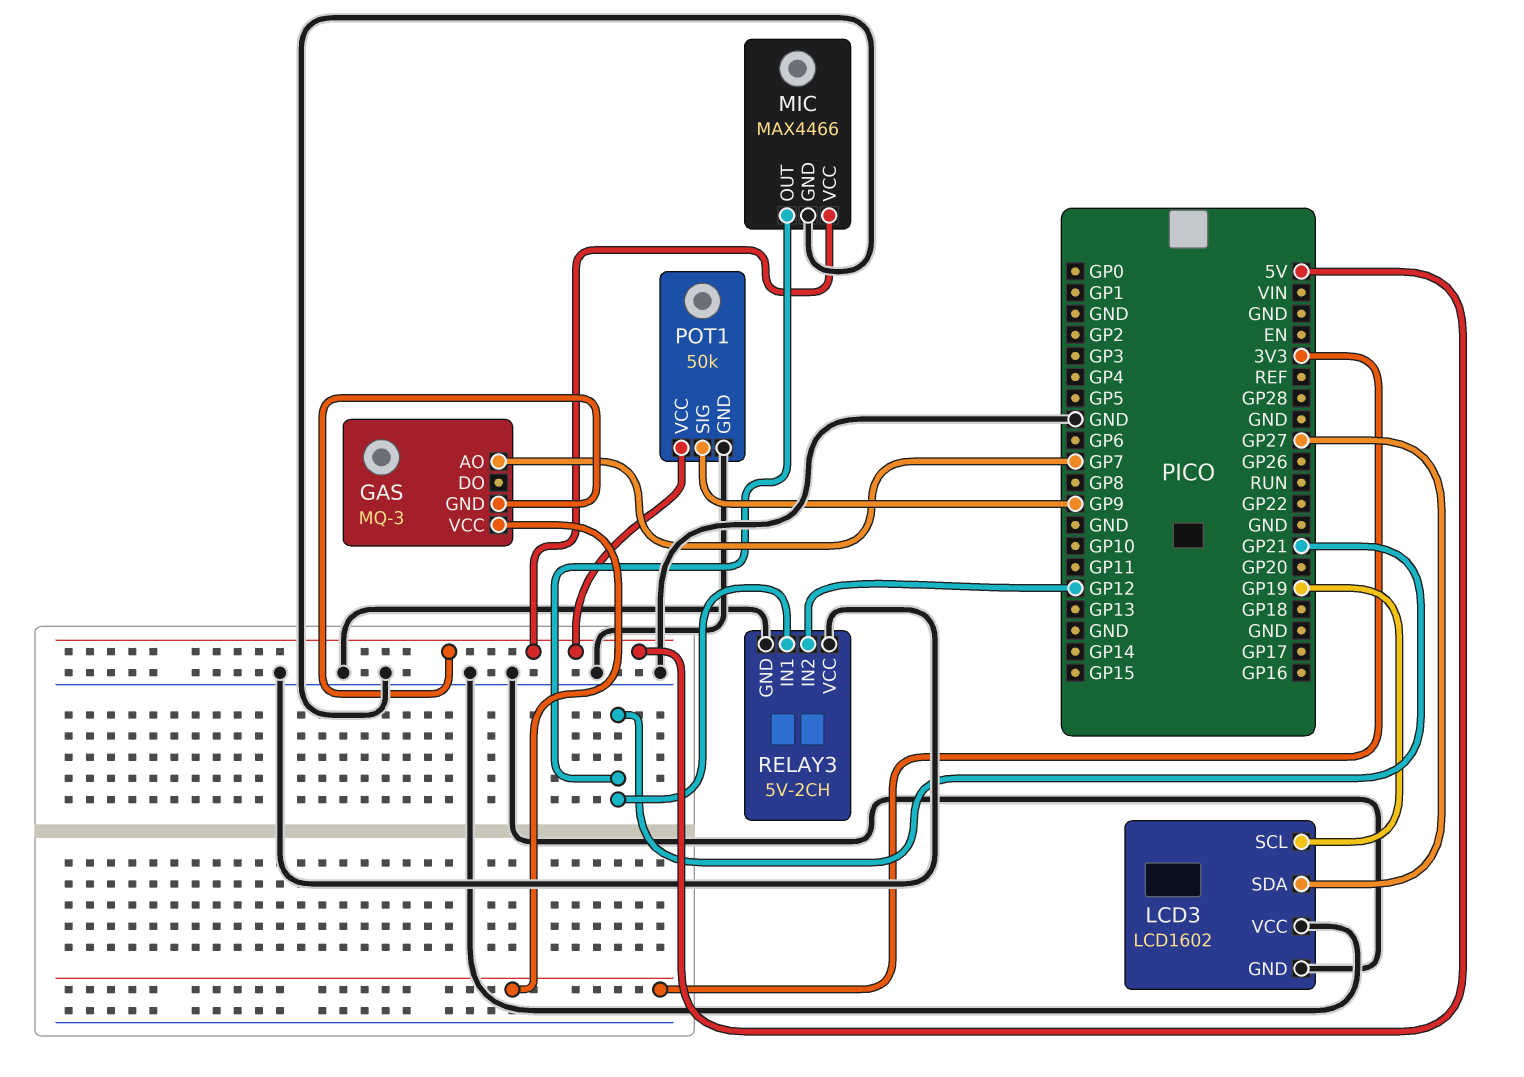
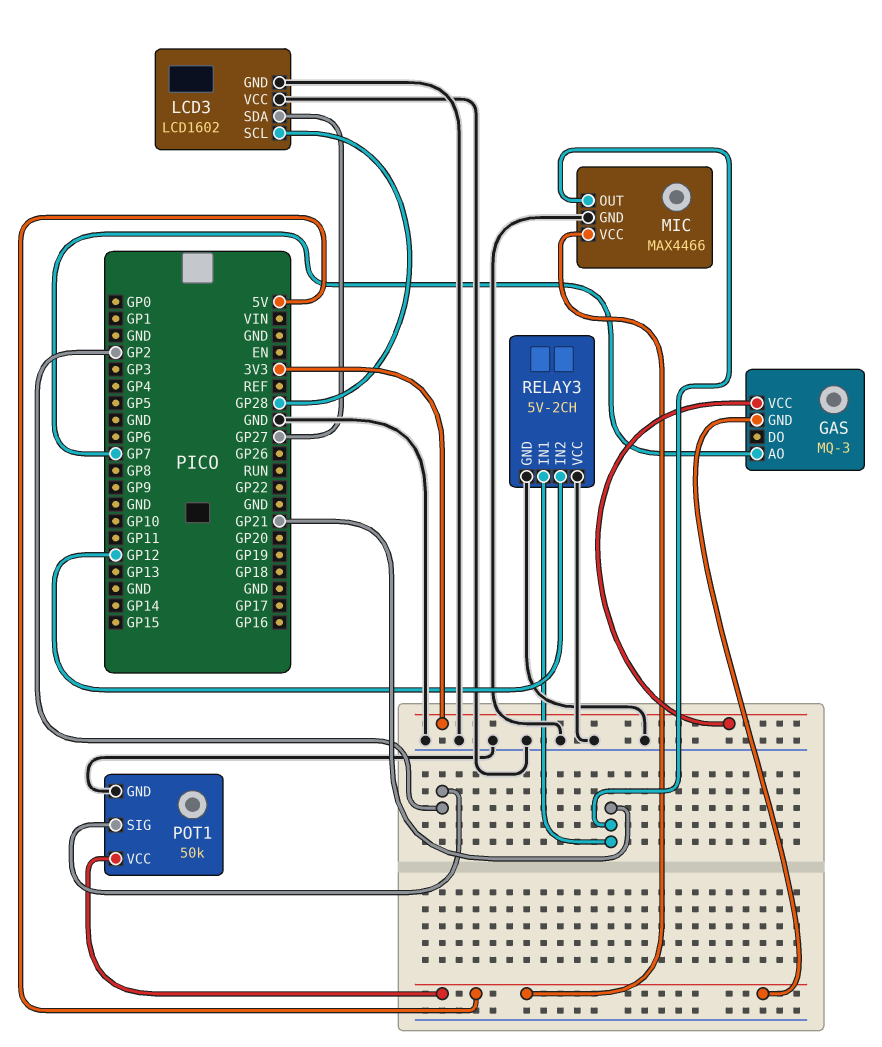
LCD3 pin SCL: GP19 -> GP28
POT1 pin SIG: GP9 -> GP2

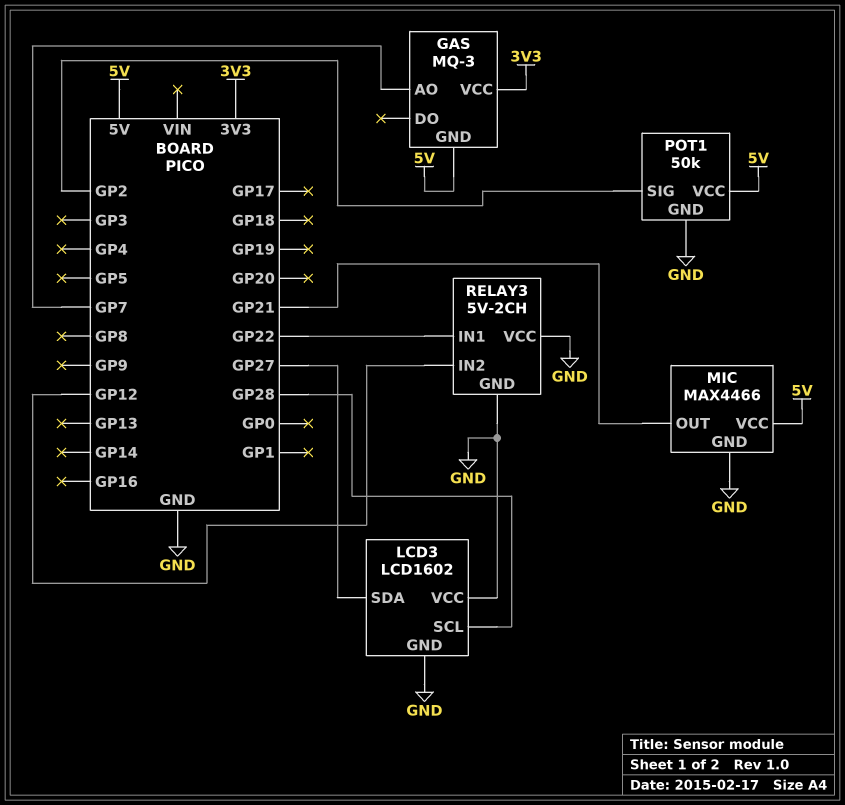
RELAY3 pin IN1: GP21 -> GP22

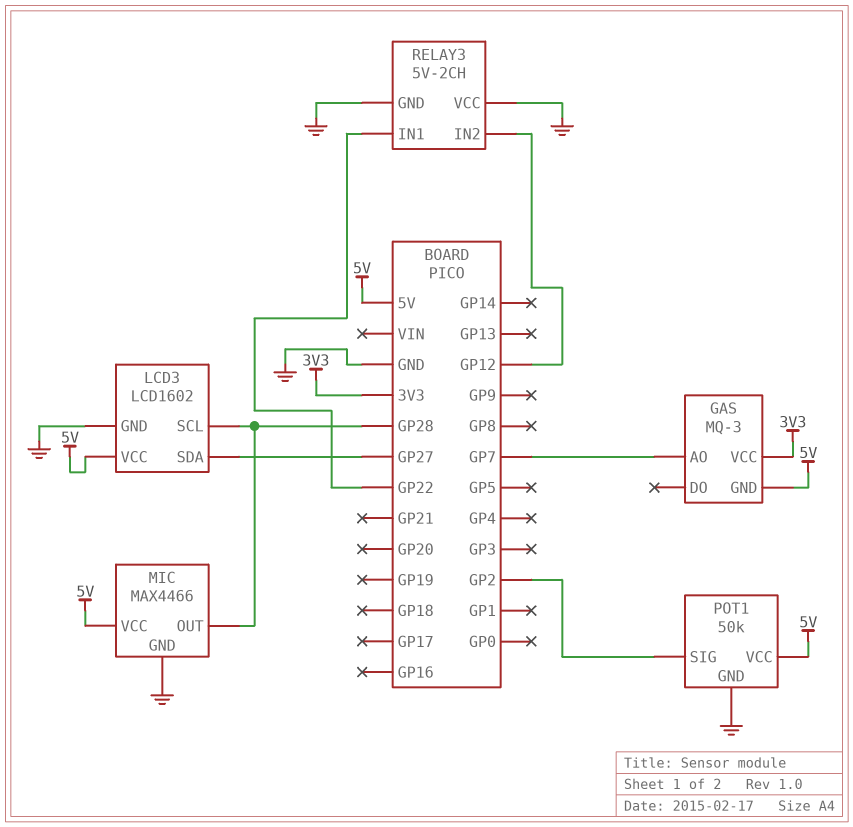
LCD3 pin VCC: GND -> 5V
MIC pin OUT: GP21 -> GP28

